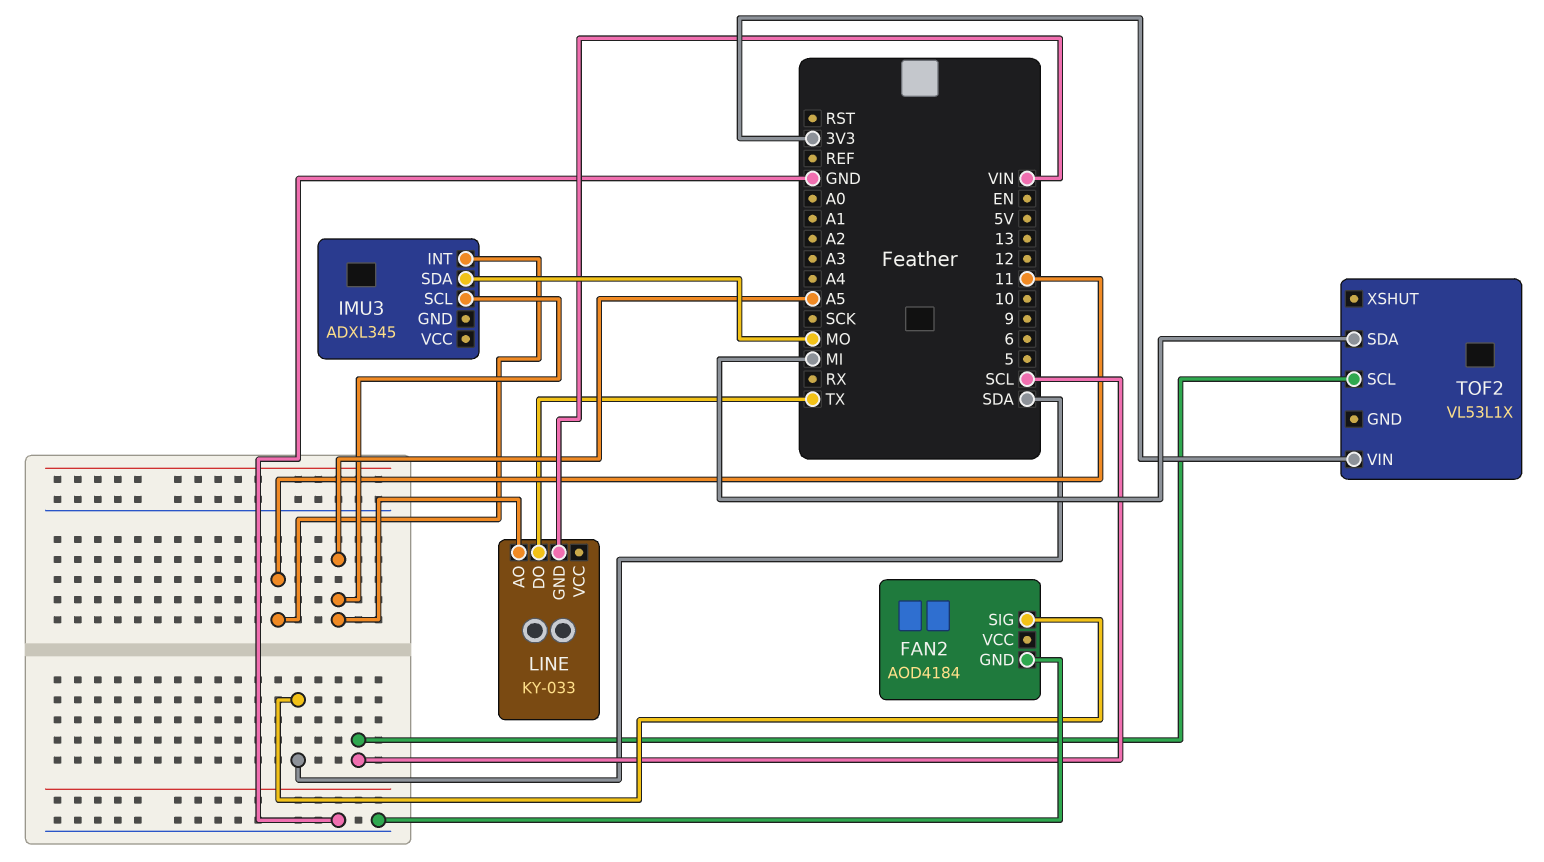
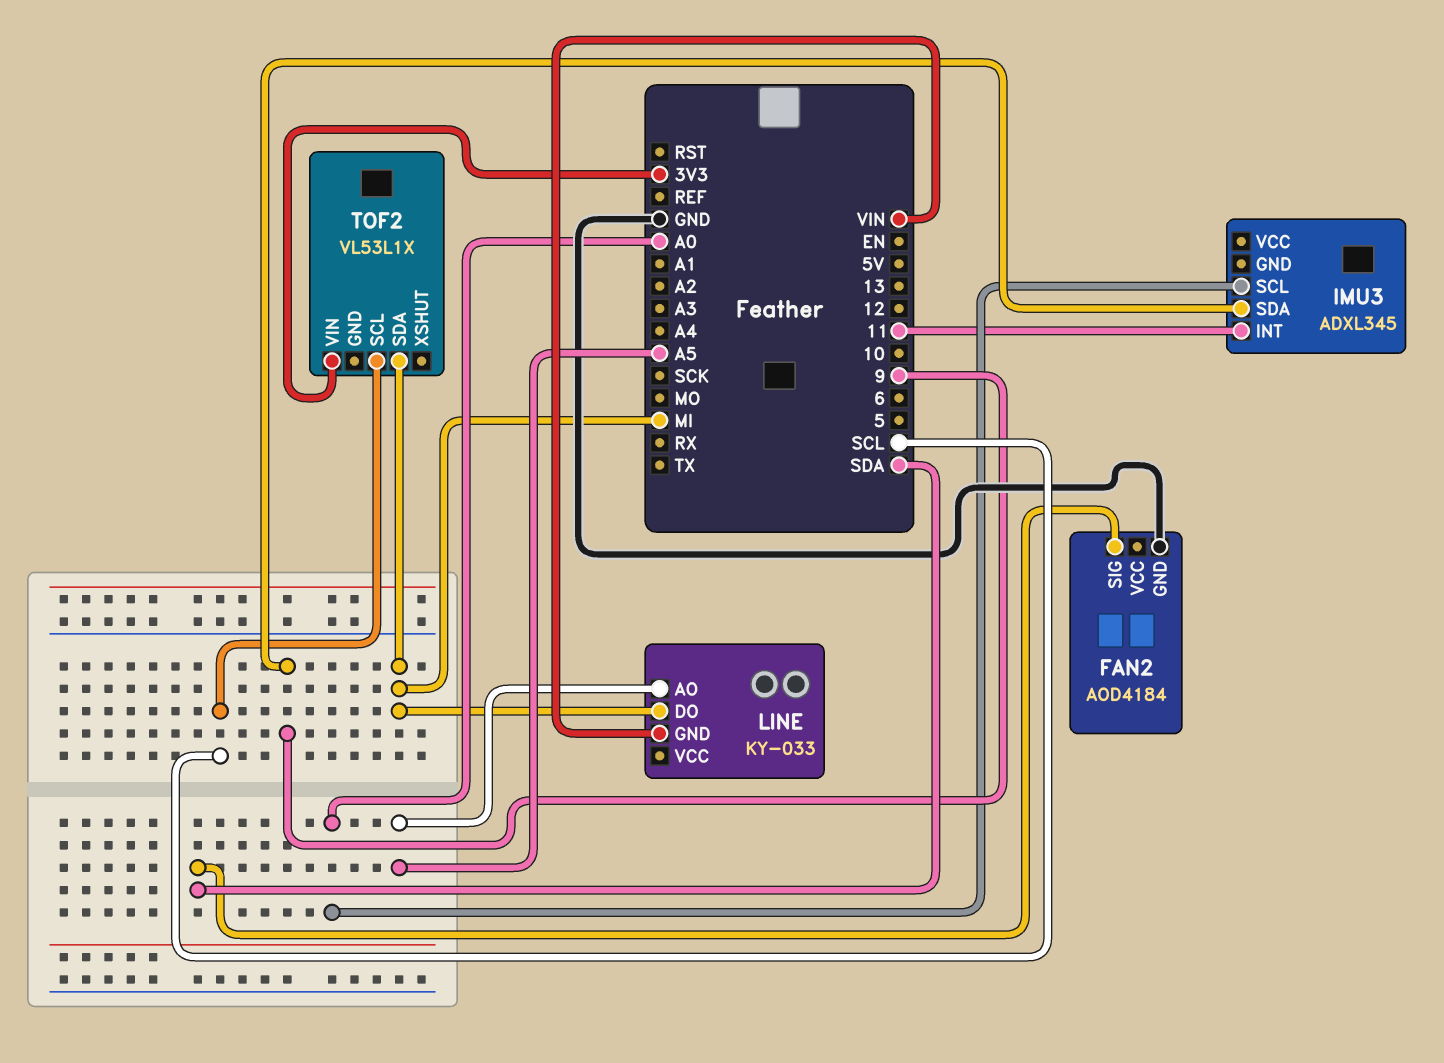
IMU3 pin SCL: A5 -> A0
IMU3 pin SDA: MO -> 9
LINE pin DO: TX -> MI

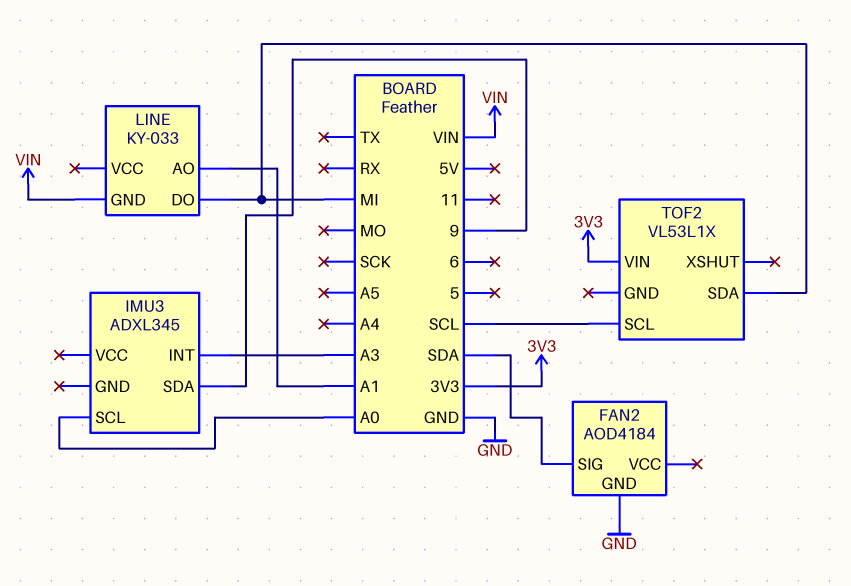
IMU3 pin INT: 11 -> A3
LINE pin AO: A5 -> A1

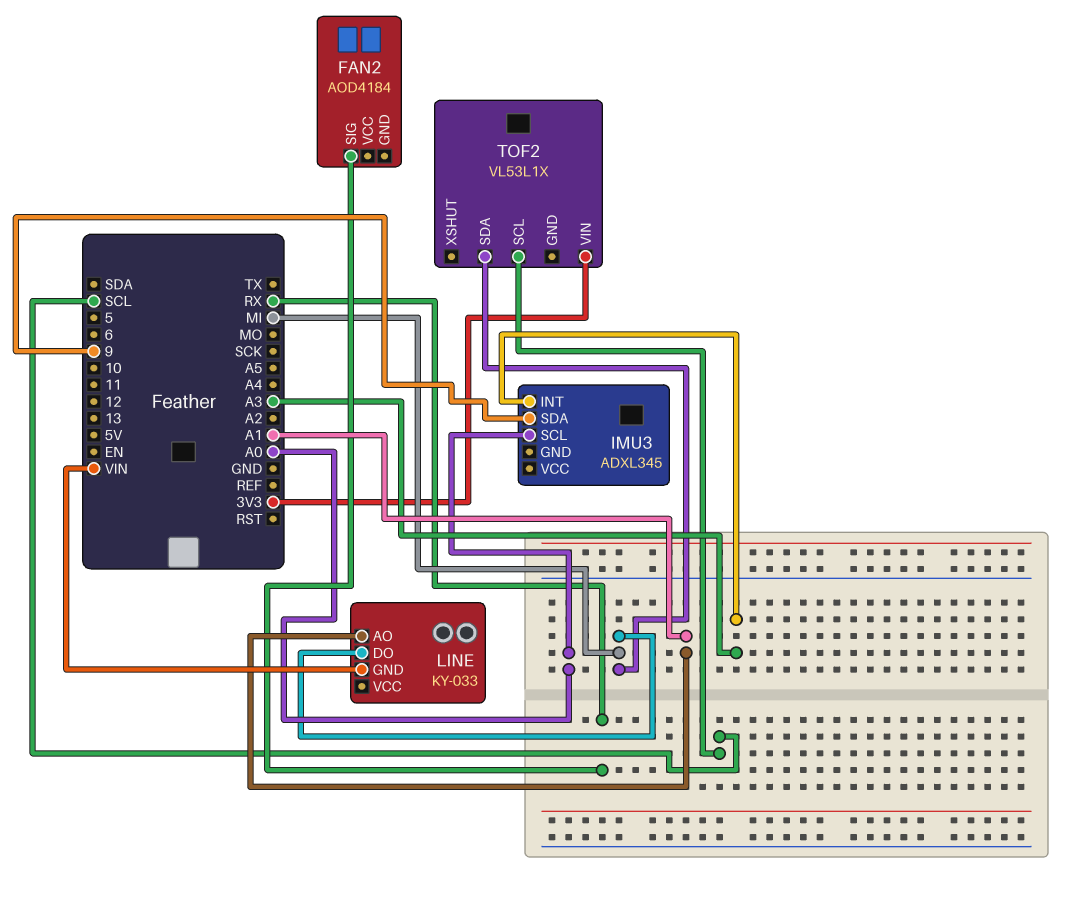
FAN2 pin GND: GND -> none
FAN2 pin SIG: SDA -> RX

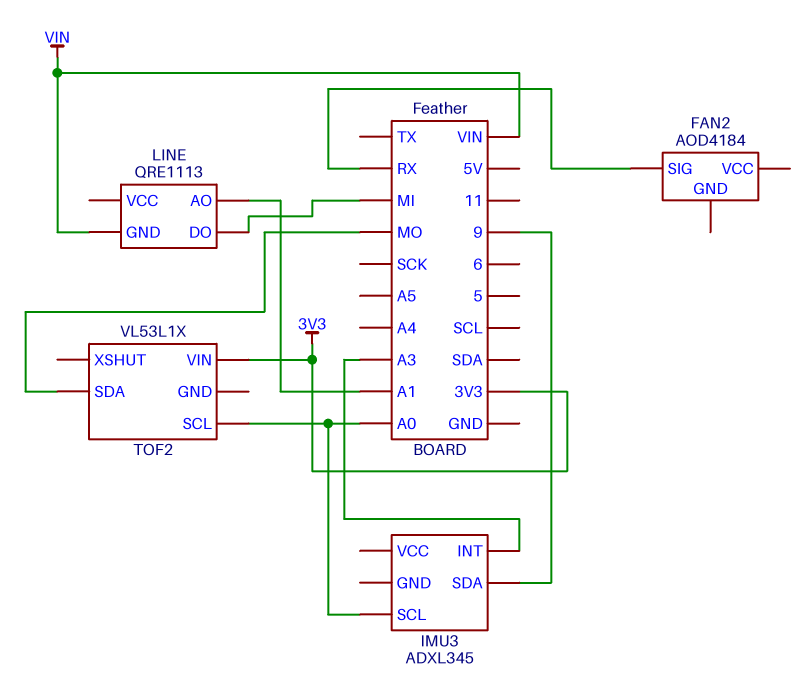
LINE: KY-033 -> QRE1113
TOF2 pin SCL: SCL -> A0
TOF2 pin SDA: MI -> MO

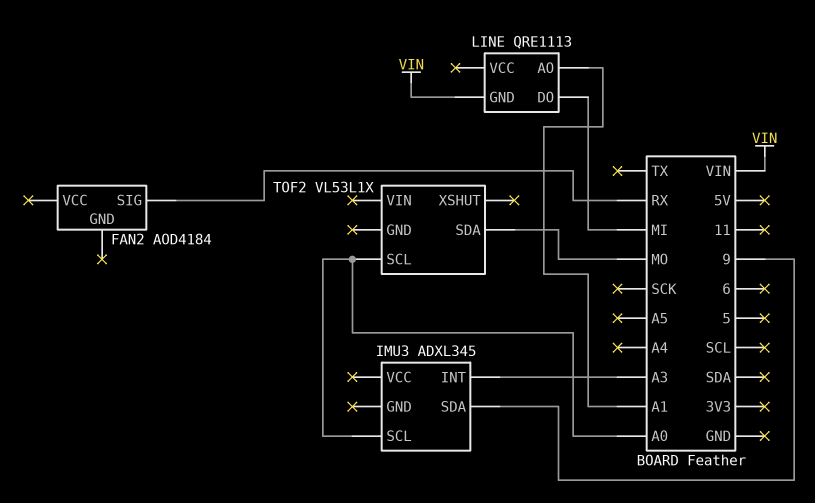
TOF2 pin VIN: 3V3 -> none

